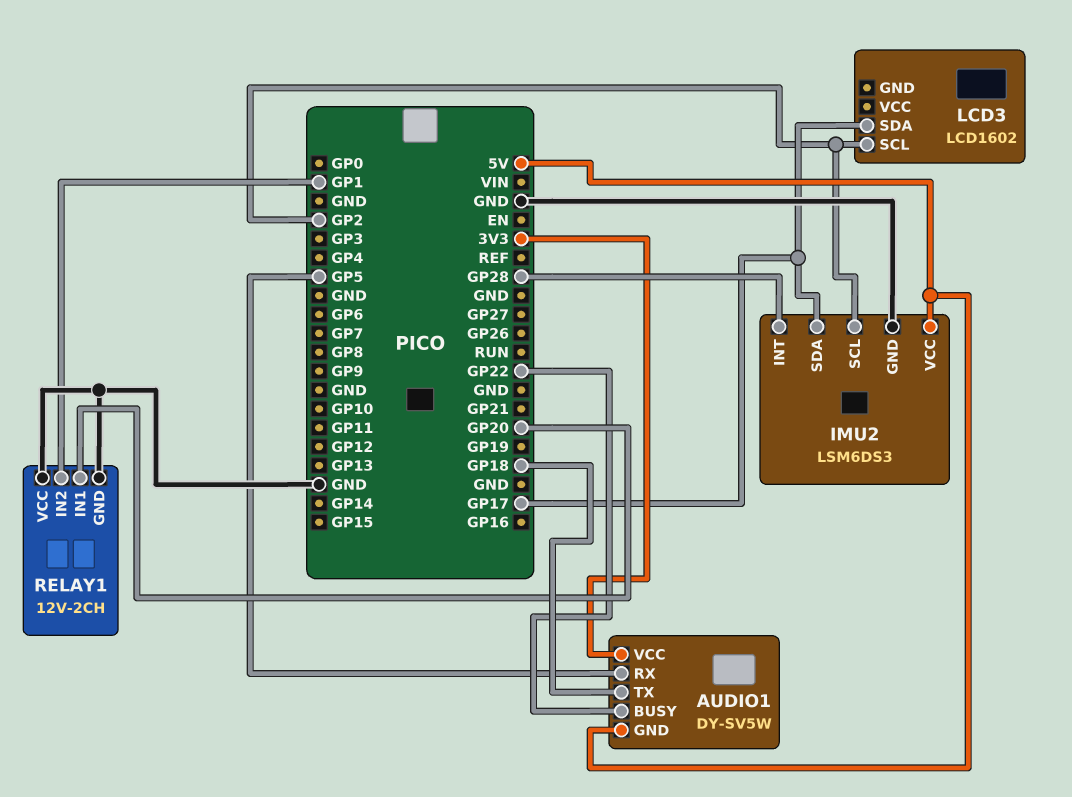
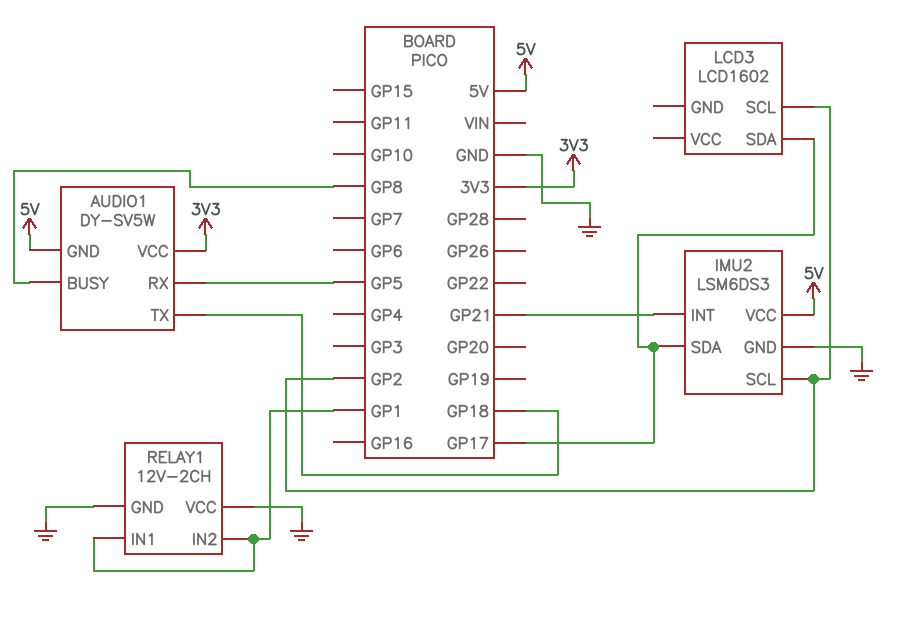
AUDIO1 pin BUSY: GP22 -> GP8
IMU2 pin INT: GP28 -> GP21
RELAY1 pin IN1: GP20 -> GP1

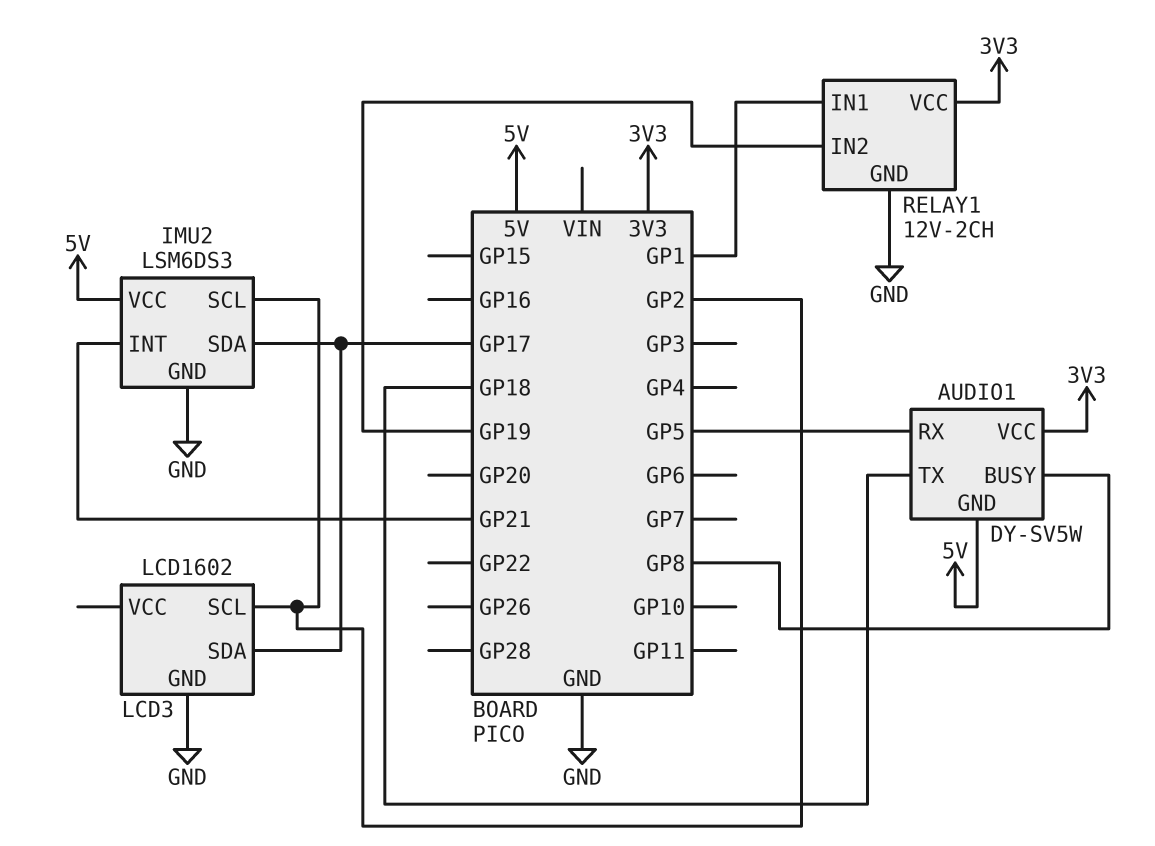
LCD3 pin GND: none -> GND
RELAY1 pin IN2: GP1 -> GP19
RELAY1 pin VCC: GND -> 3V3

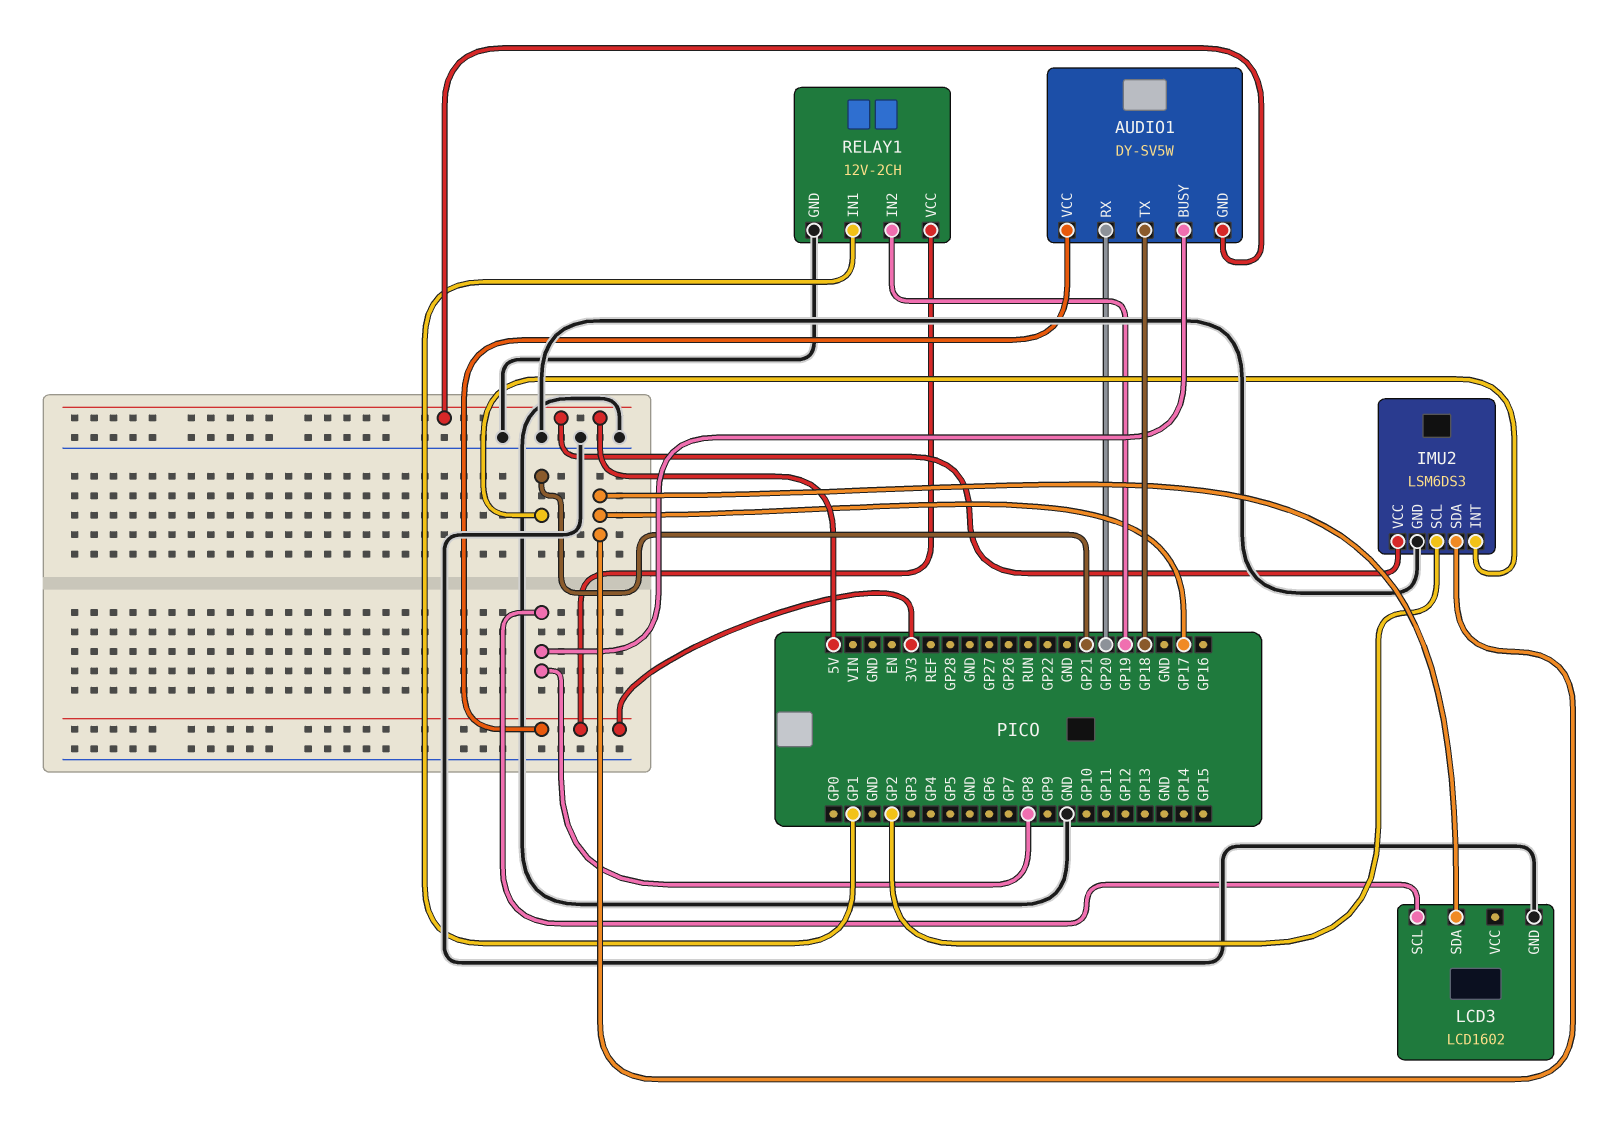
AUDIO1 pin RX: GP5 -> GP20
LCD3 pin SCL: GP2 -> GP8

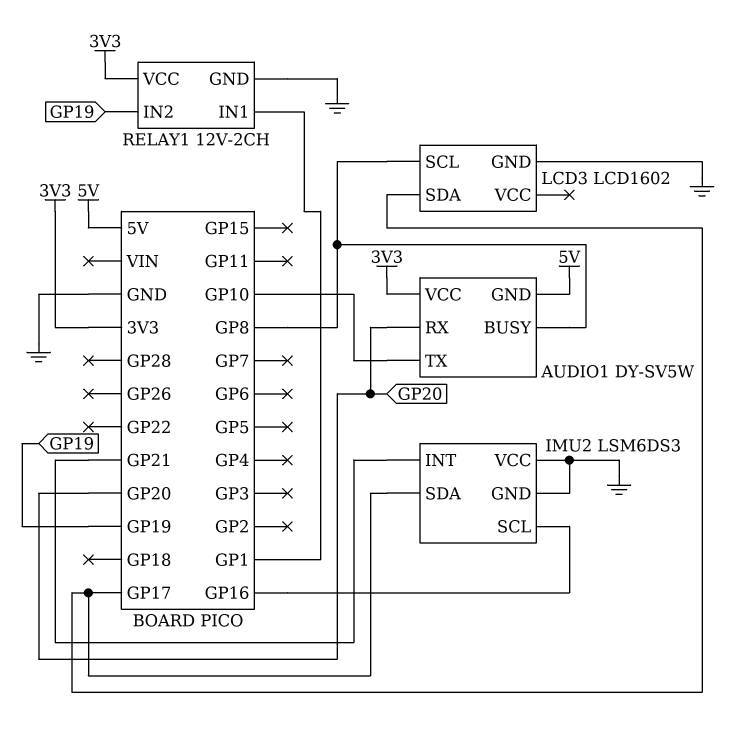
AUDIO1 pin TX: GP18 -> GP10
IMU2 pin SCL: GP2 -> GP16
IMU2 pin VCC: 5V -> GND

